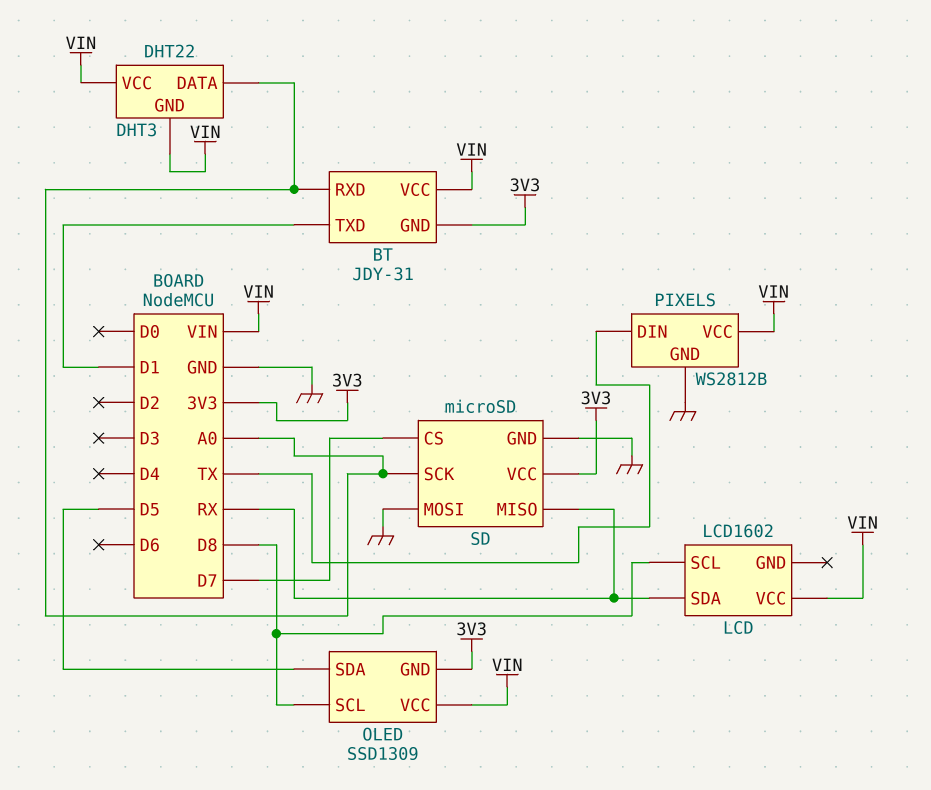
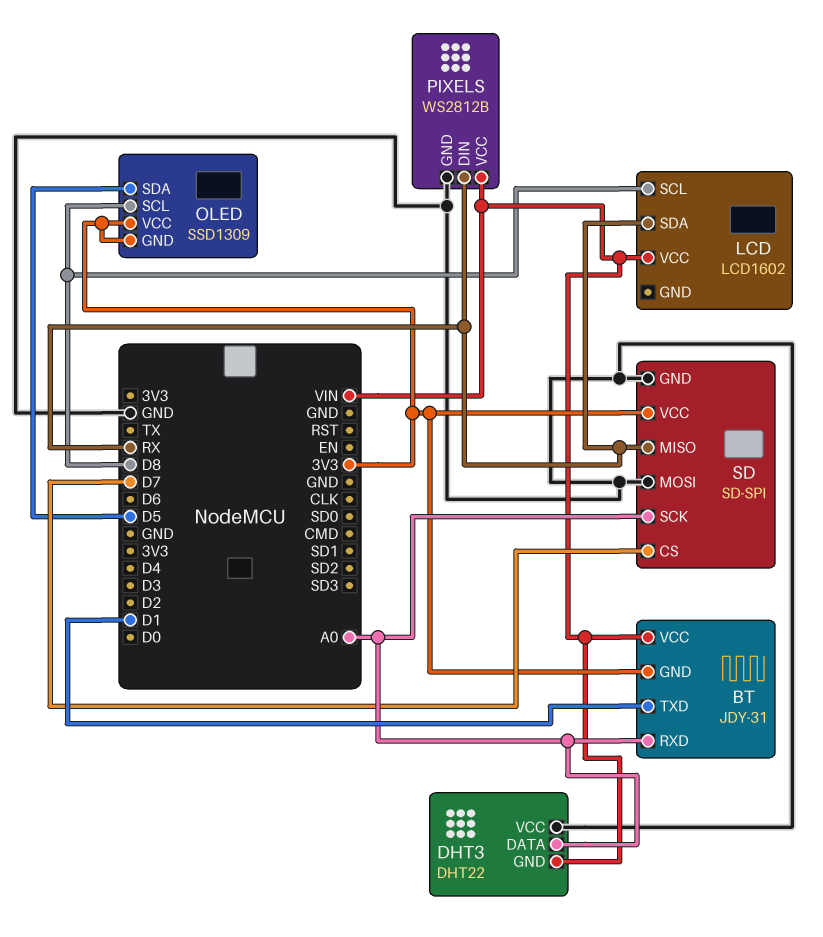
DHT3 pin VCC: VIN -> GND
OLED pin VCC: VIN -> 3V3
PIXELS pin DIN: TX -> RX
SD: microSD -> SD-SPI

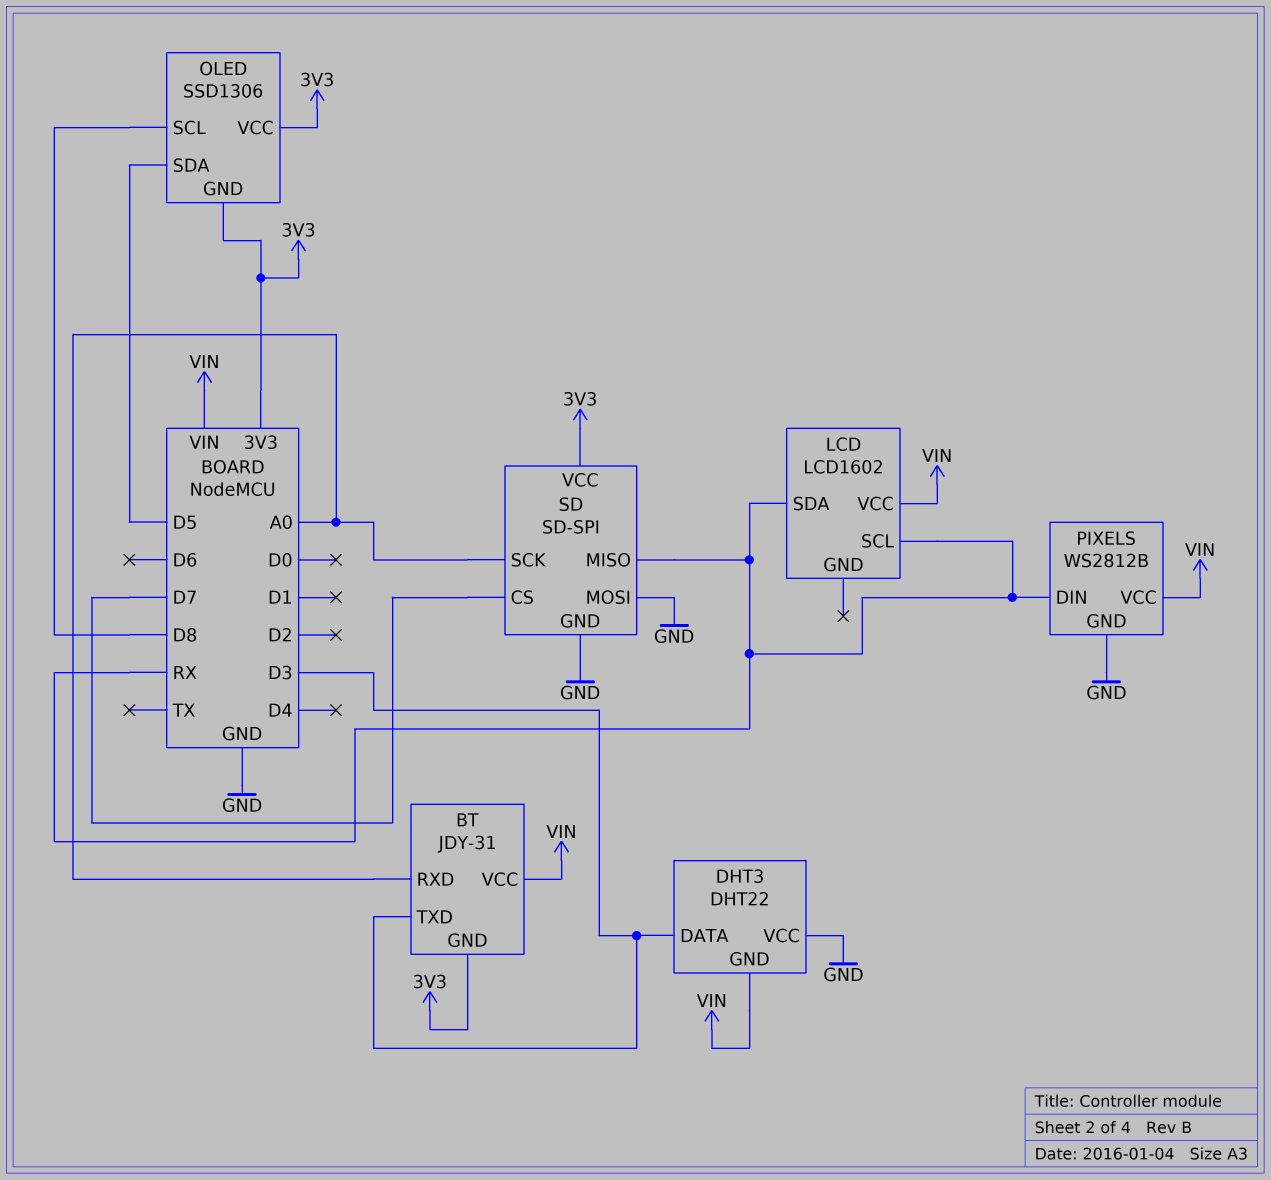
BT pin TXD: D1 -> D3
DHT3 pin DATA: A0 -> D3
LCD pin SCL: D8 -> RX
OLED: SSD1309 -> SSD1306

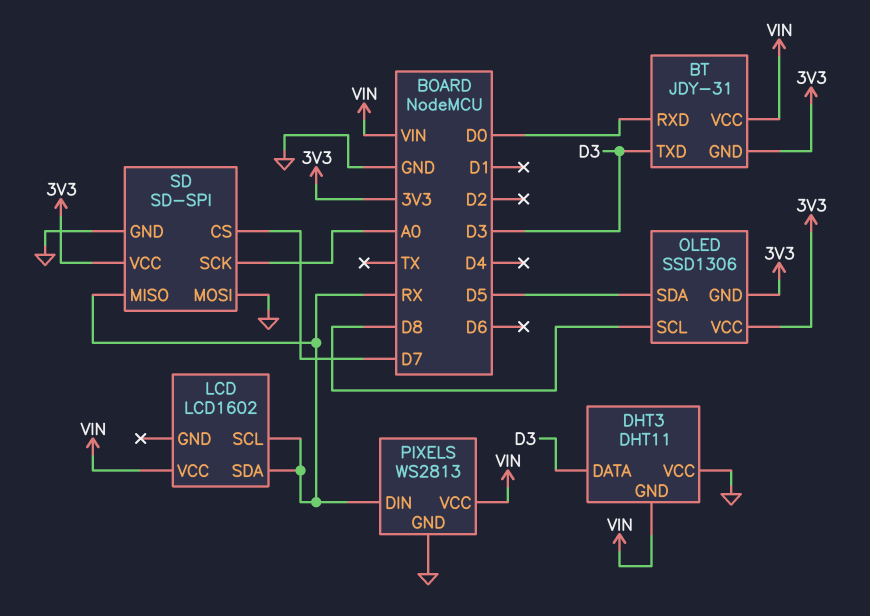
BT pin RXD: A0 -> D0
DHT3: DHT22 -> DHT11
PIXELS: WS2812B -> WS2813

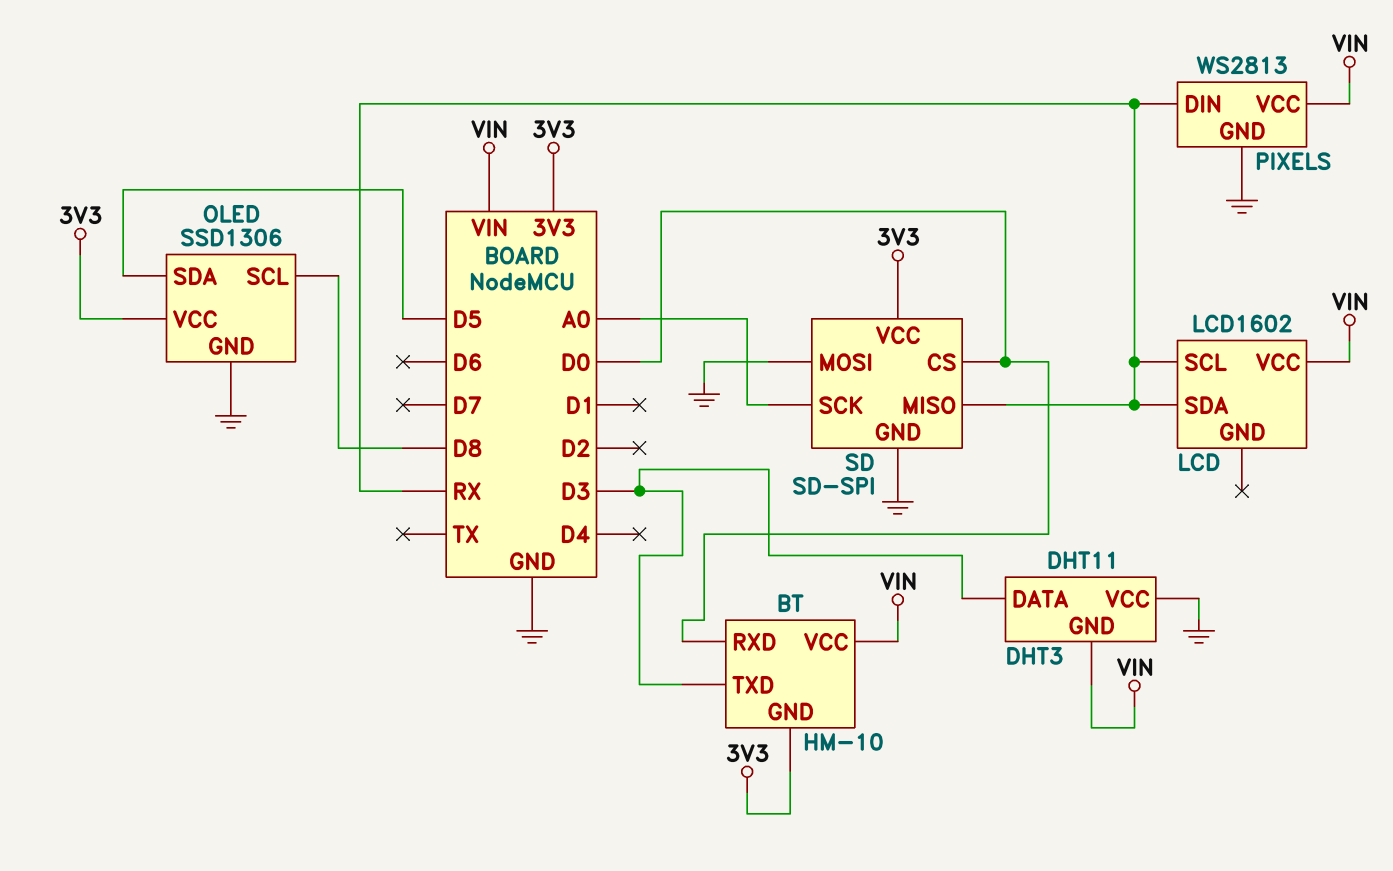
BT: JDY-31 -> HM-10
OLED pin GND: 3V3 -> GND
SD pin CS: D7 -> D0

